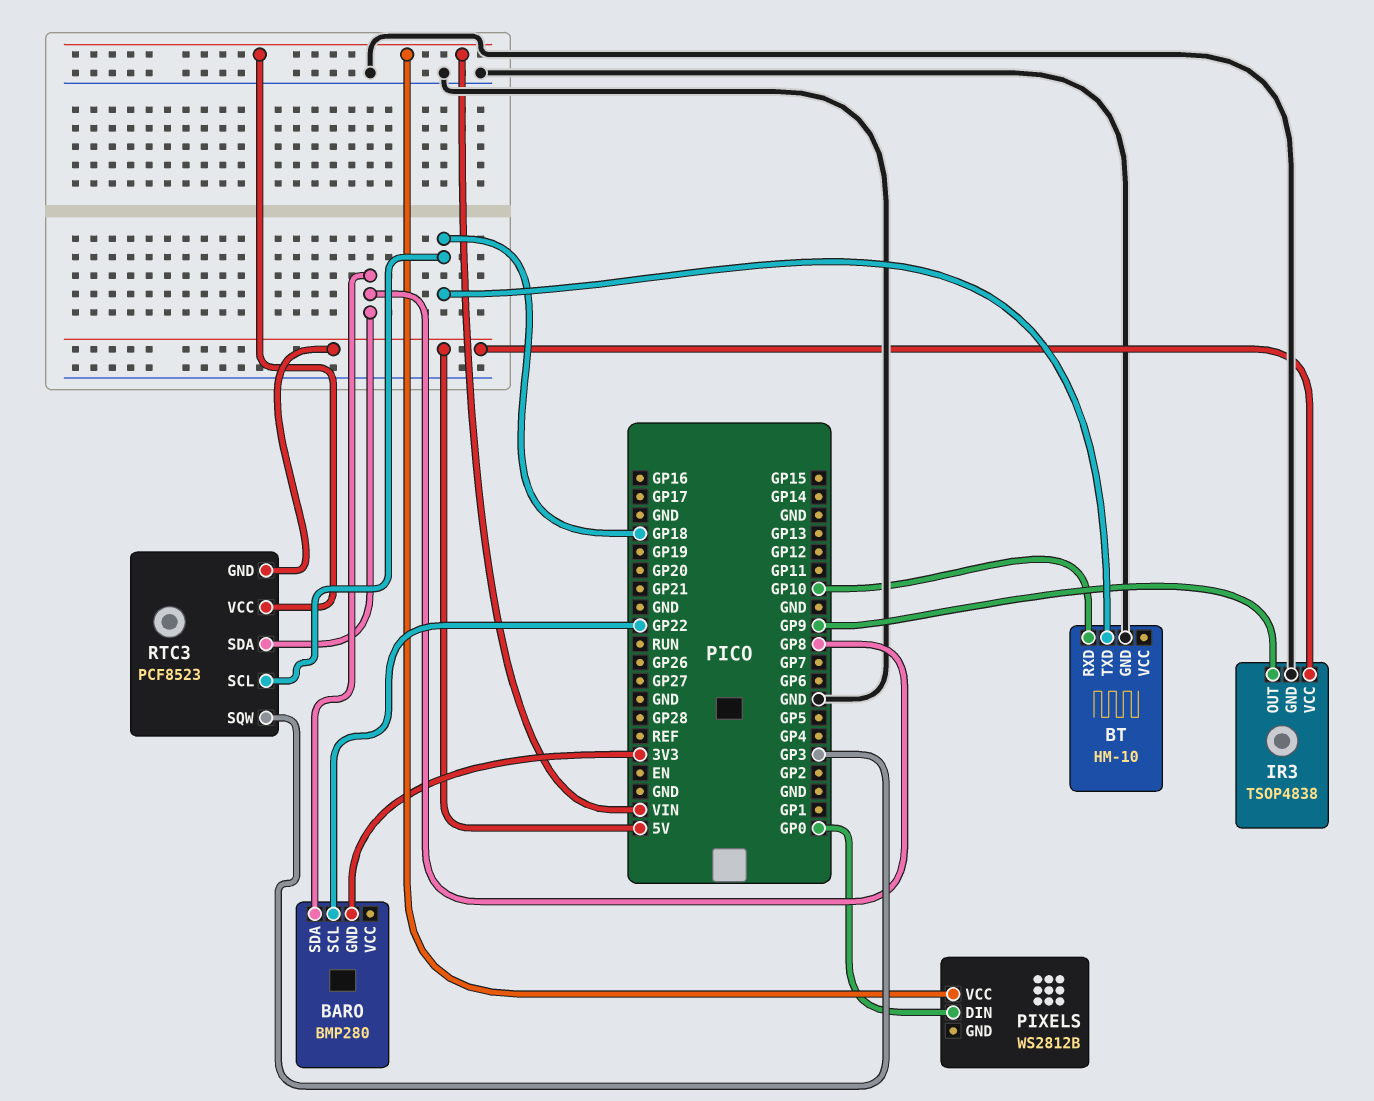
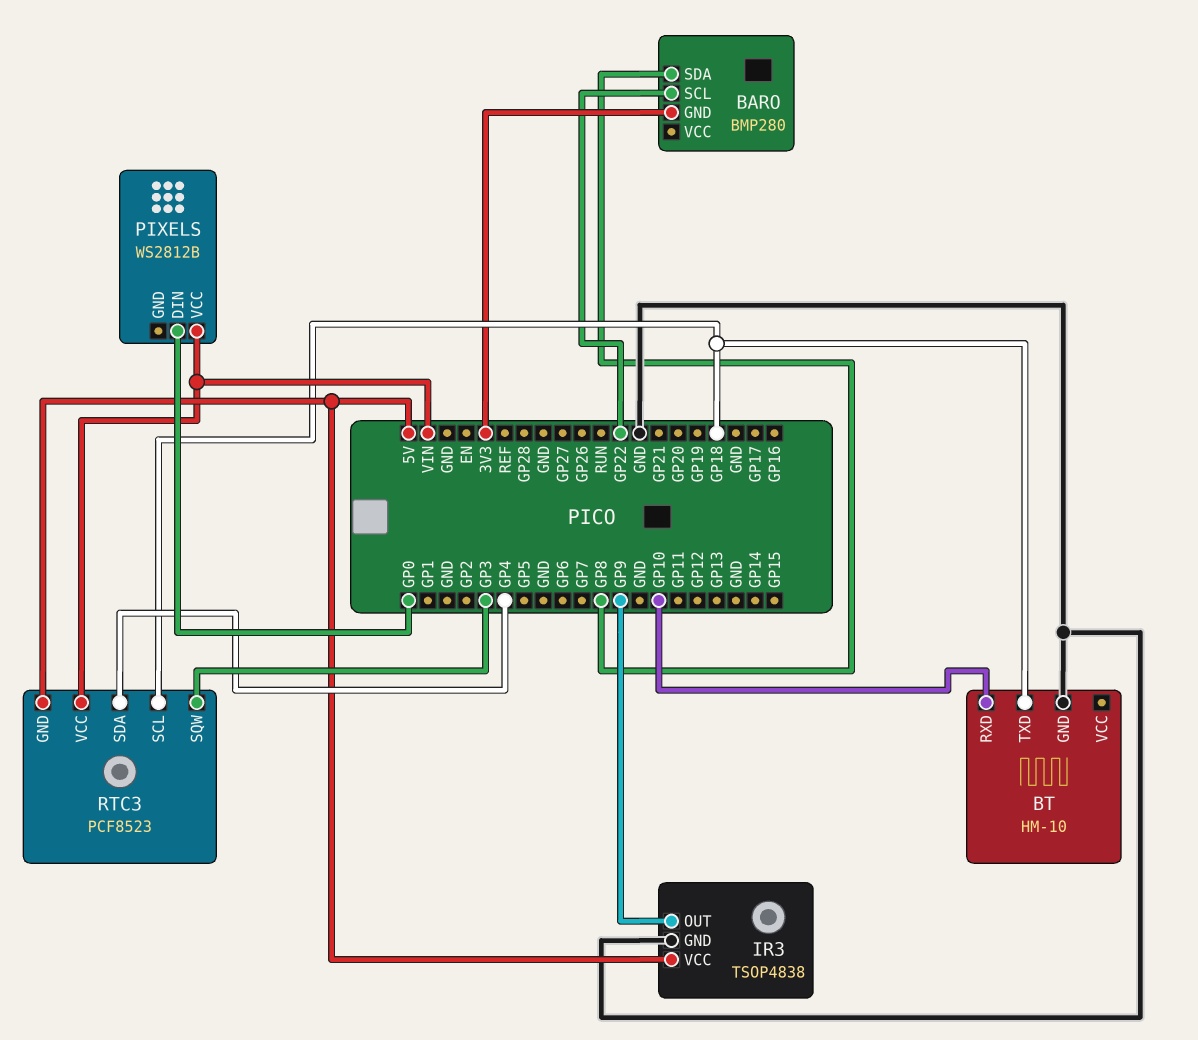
RTC3 pin SDA: GP8 -> GP4

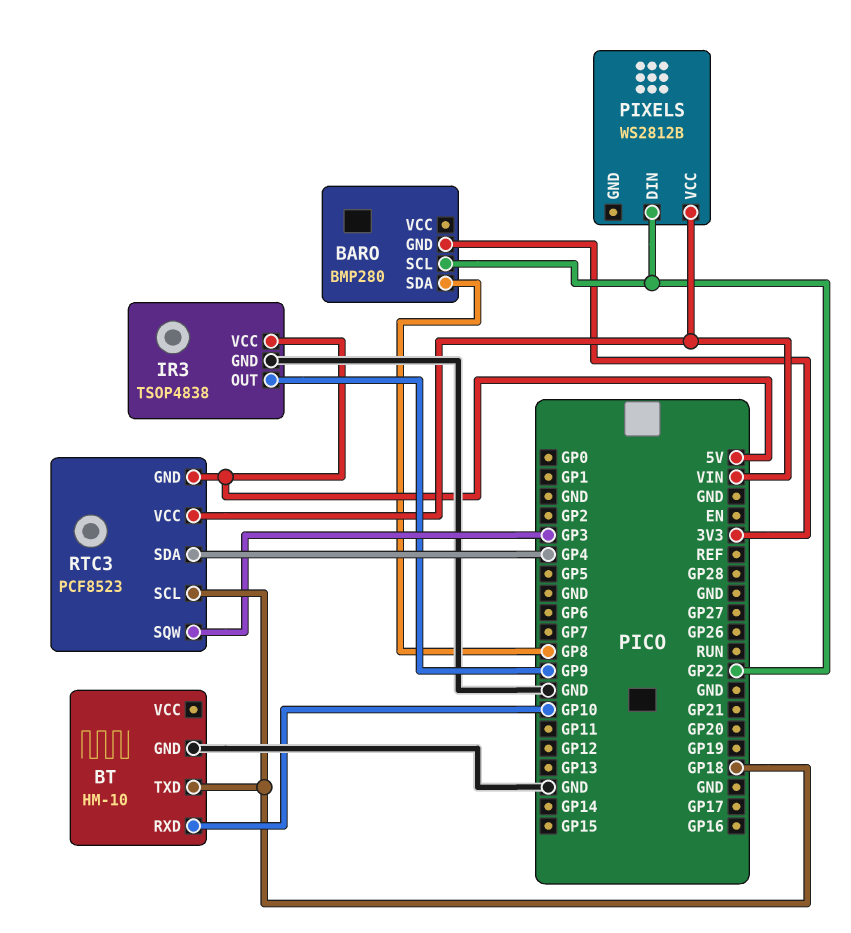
PIXELS pin DIN: GP0 -> GP22

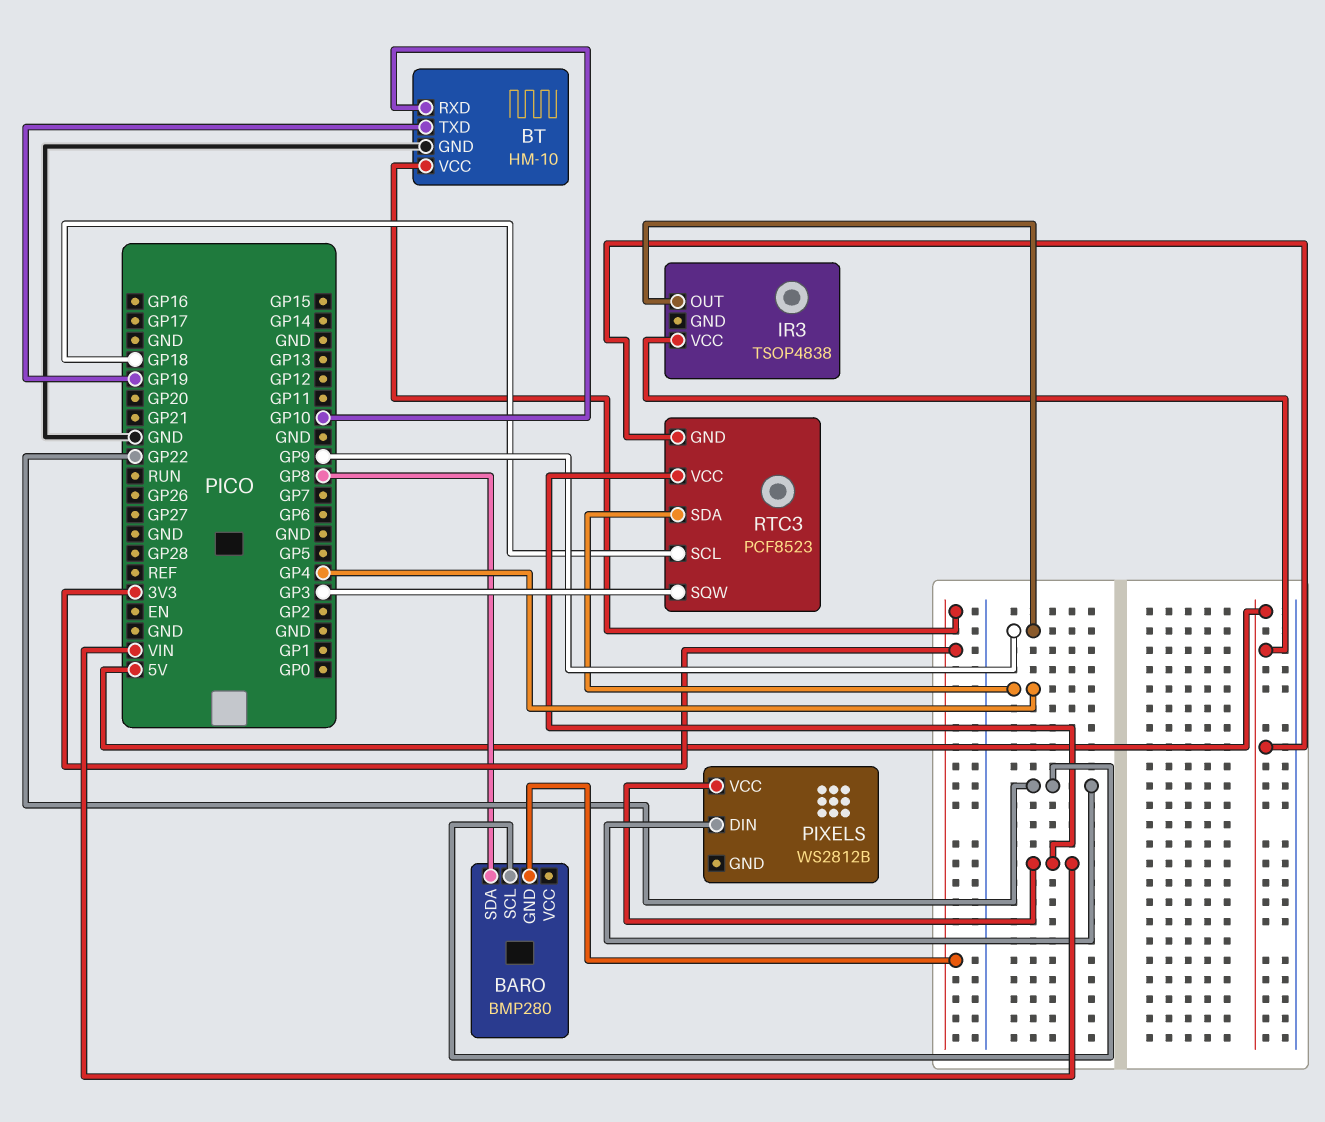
BT pin TXD: GP18 -> GP19
BT pin VCC: none -> 3V3
IR3 pin GND: GND -> none

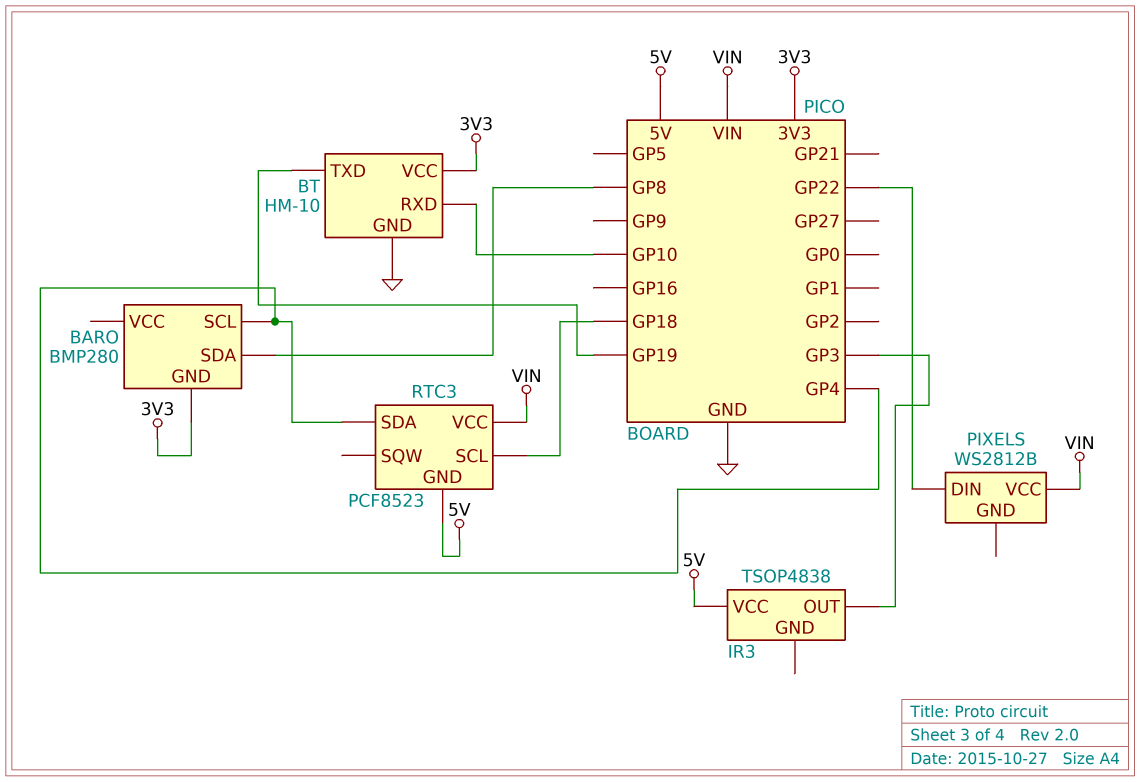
BARO pin SCL: GP22 -> GP4
IR3 pin OUT: GP9 -> GP3
RTC3 pin SQW: GP3 -> none

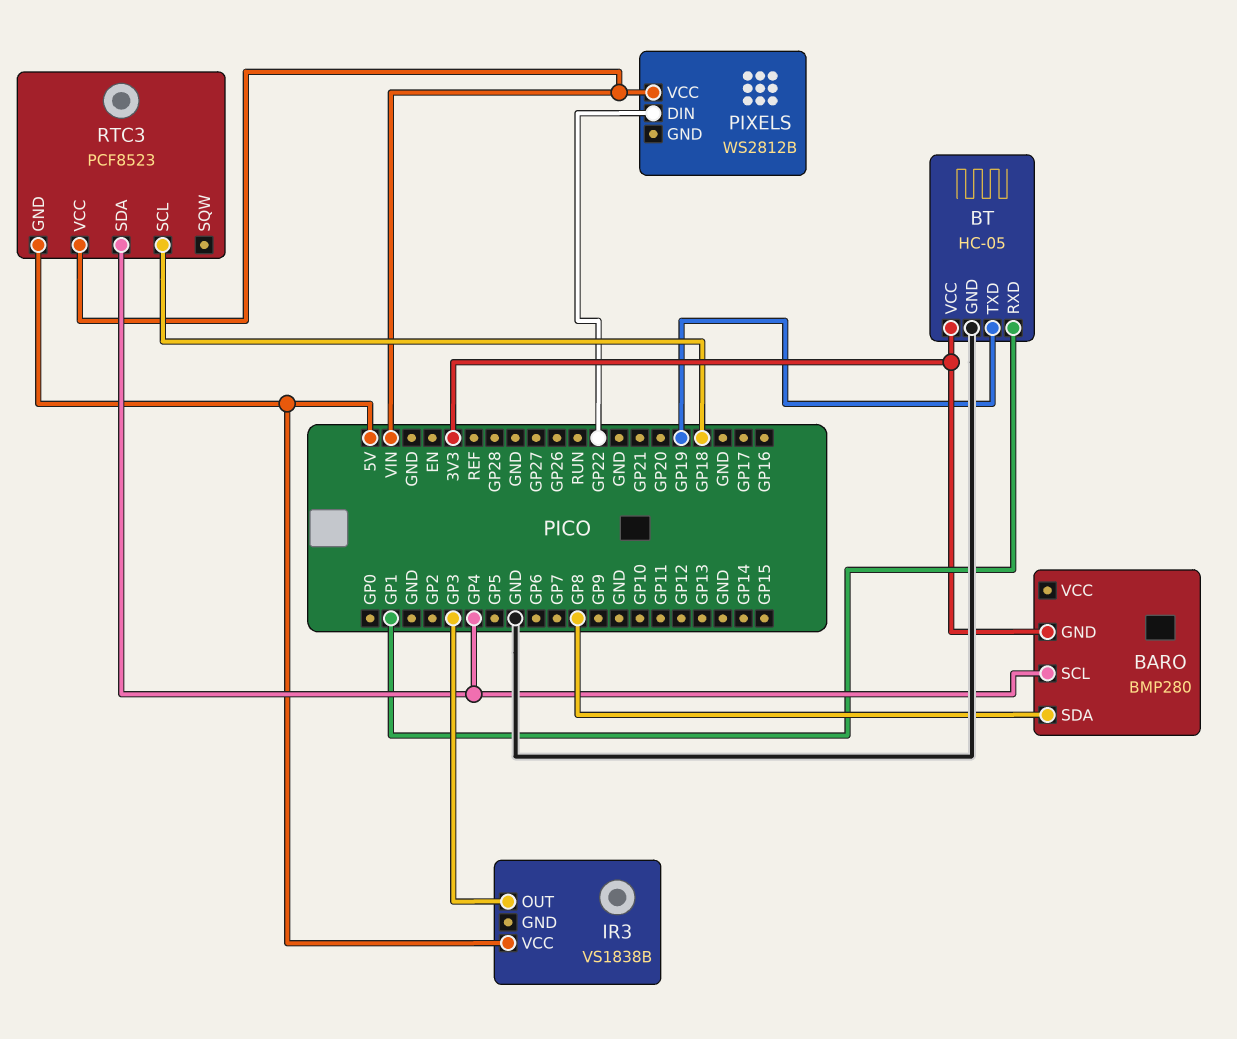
BT: HM-10 -> HC-05
BT pin RXD: GP10 -> GP1
IR3: TSOP4838 -> VS1838B

